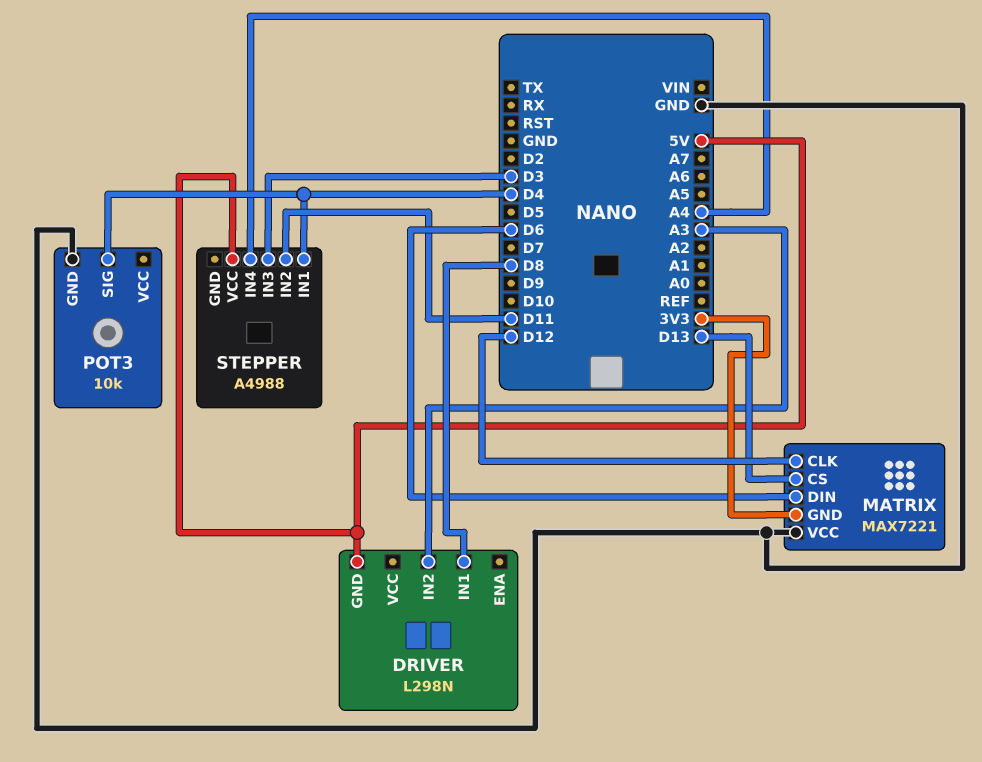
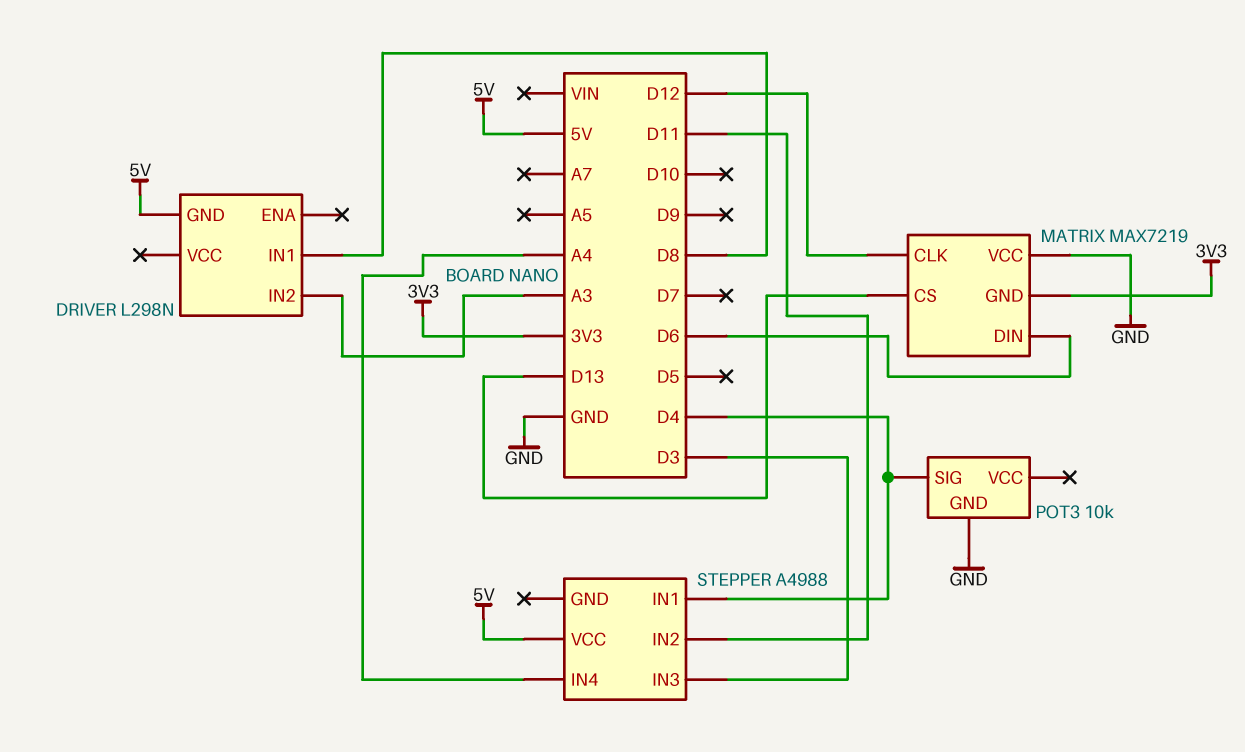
MATRIX: MAX7221 -> MAX7219

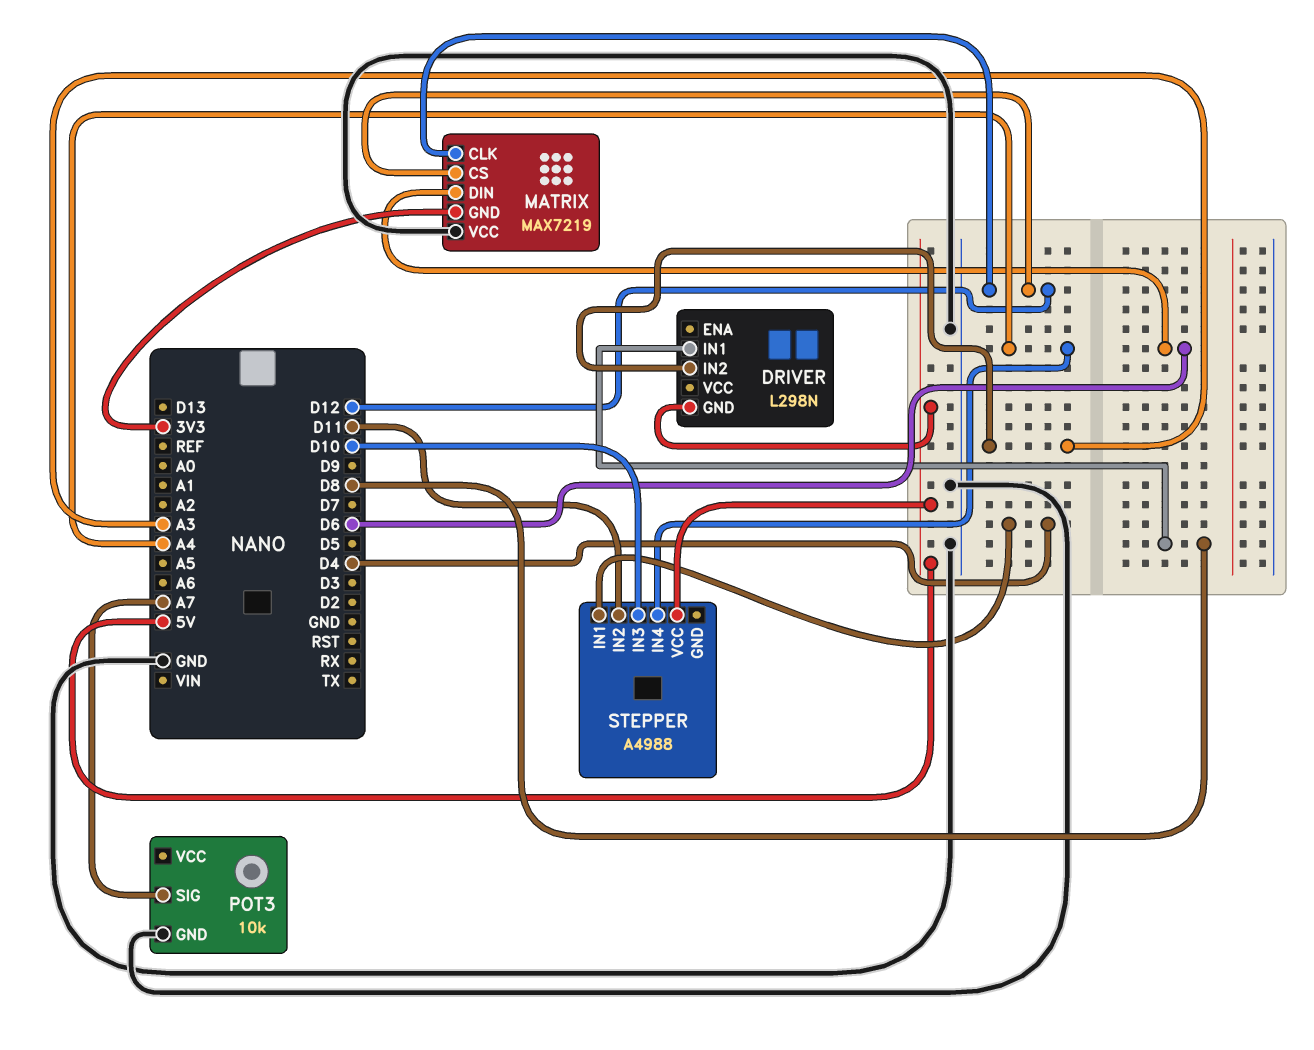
MATRIX pin CS: D13 -> D12
POT3 pin SIG: D4 -> A7
STEPPER pin IN3: D3 -> D10

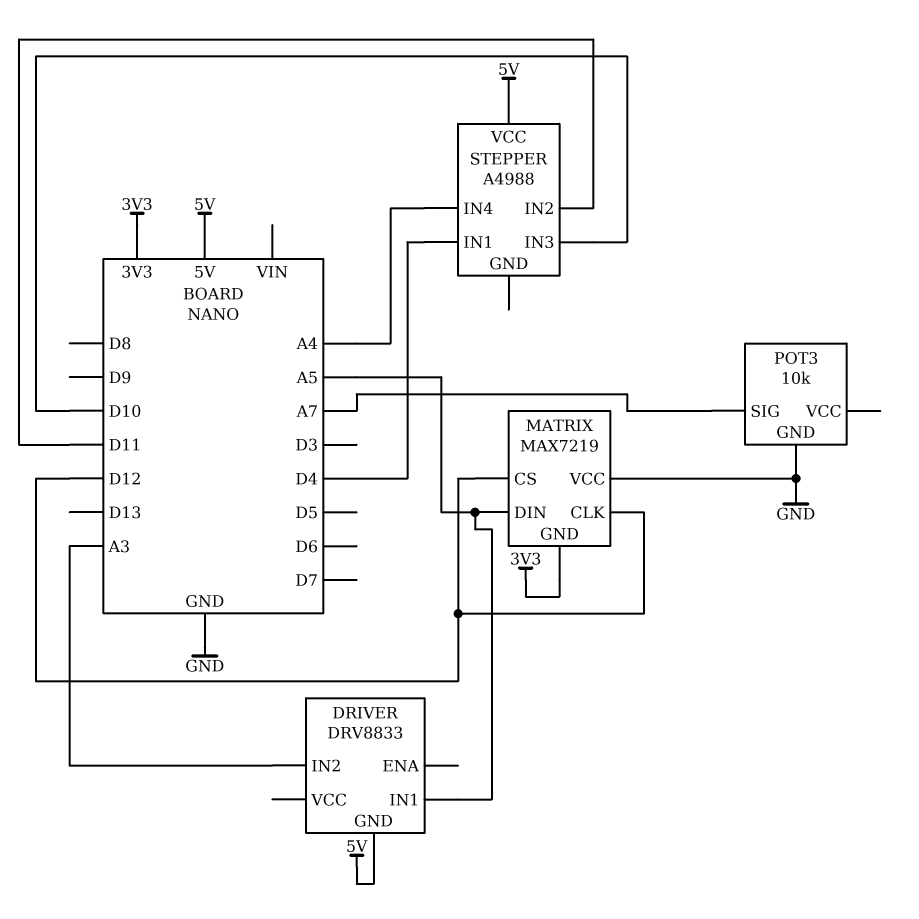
DRIVER: L298N -> DRV8833
DRIVER pin IN1: D8 -> A5
MATRIX pin DIN: D6 -> A5

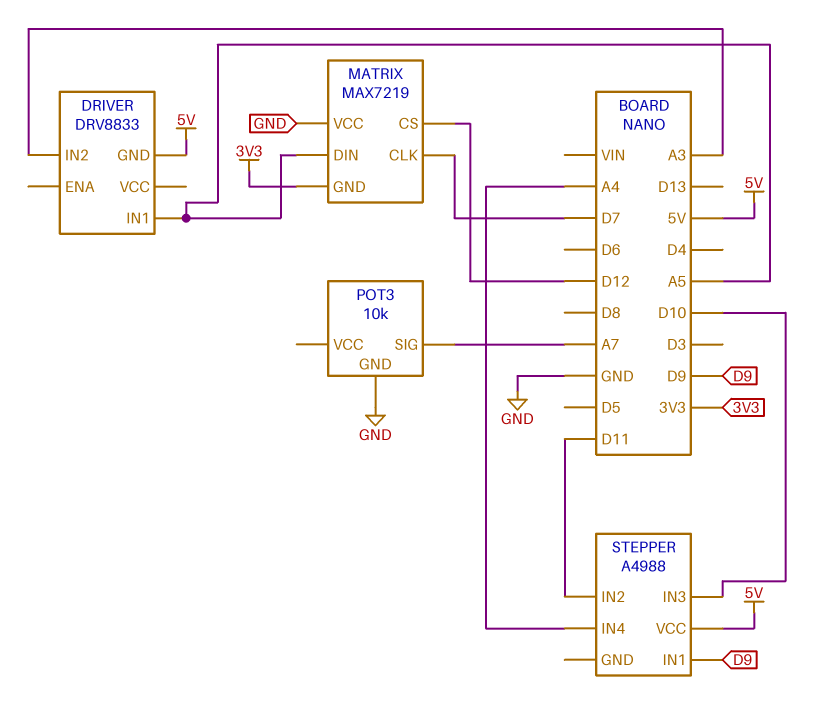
MATRIX pin CLK: D12 -> D7
STEPPER pin IN1: D4 -> D9

